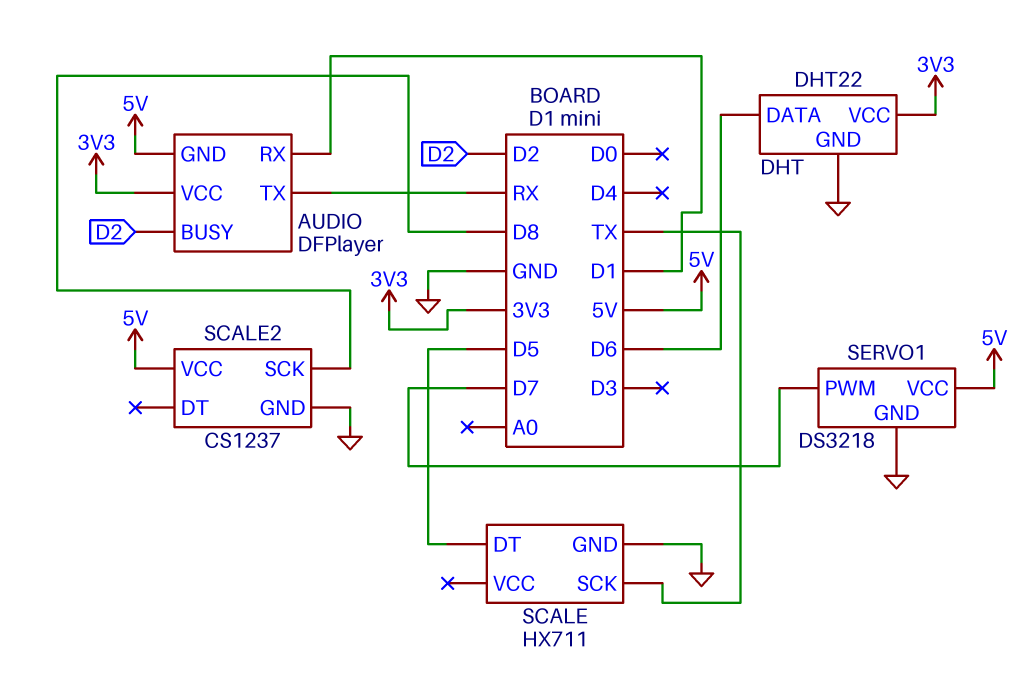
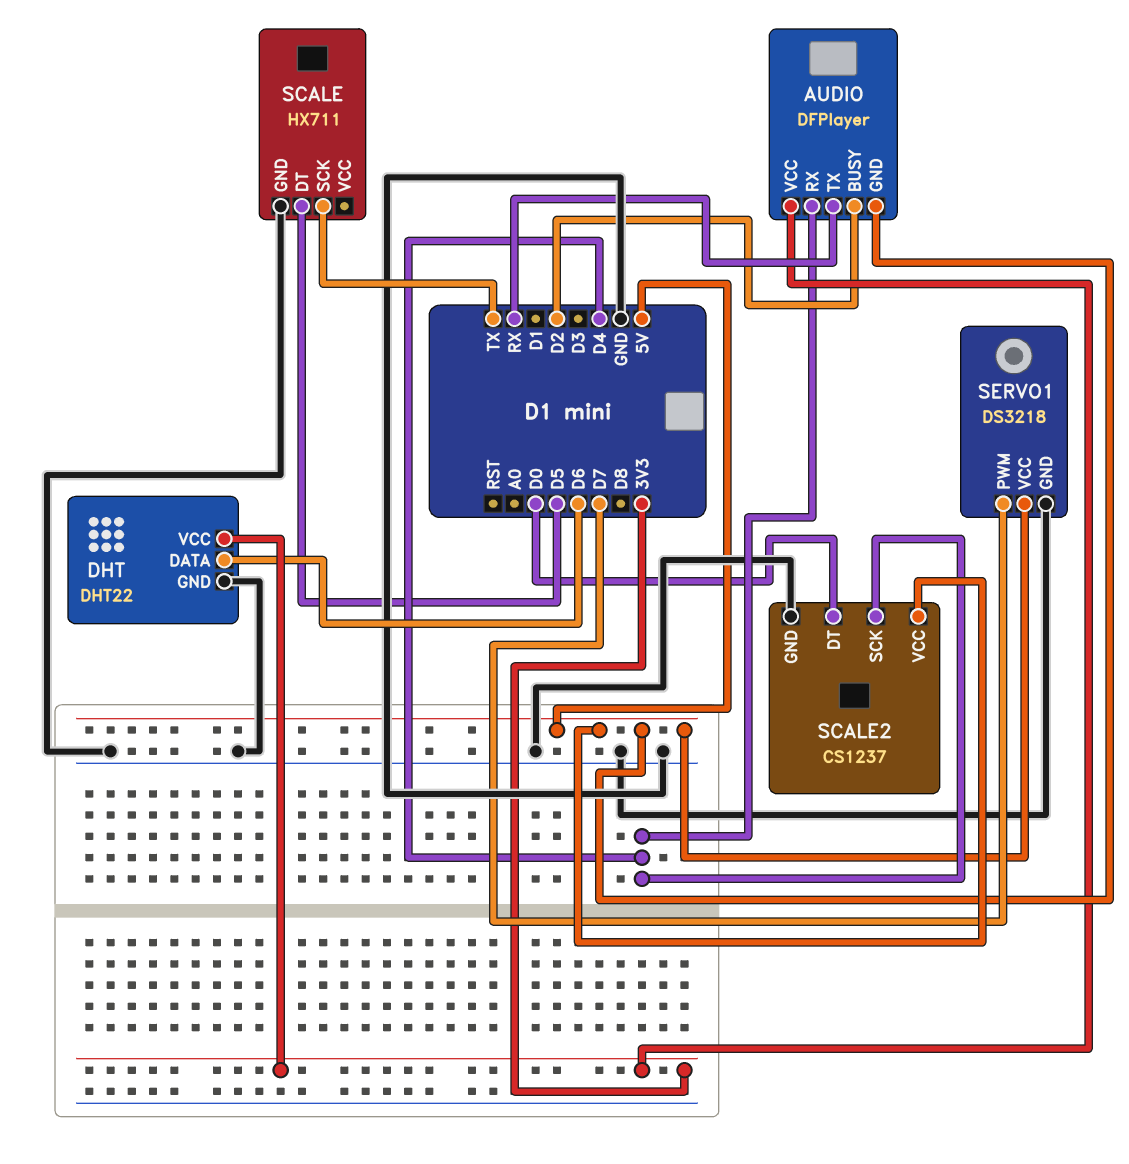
AUDIO pin RX: D1 -> D4
SCALE2 pin DT: none -> D0
SCALE2 pin SCK: D8 -> D4

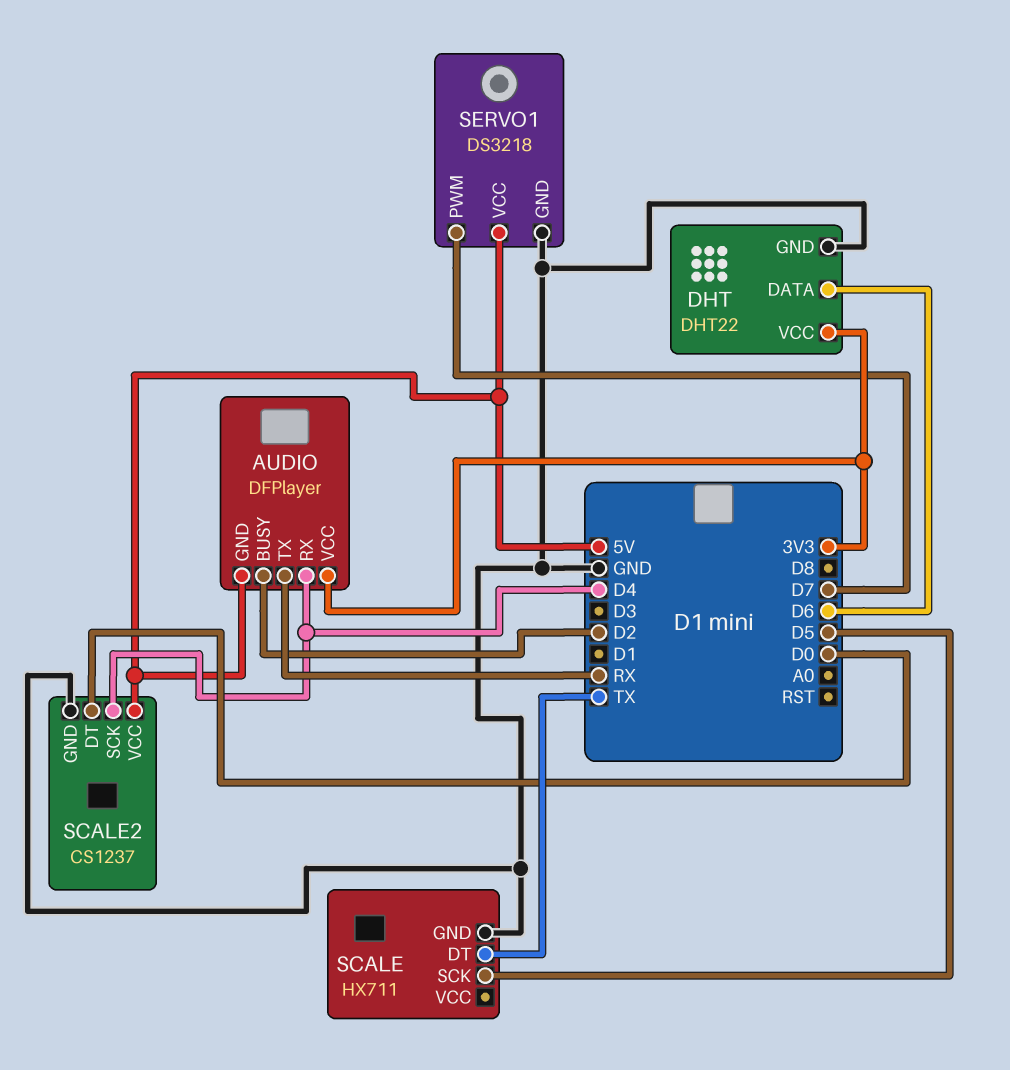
SCALE pin DT: D5 -> TX
SCALE pin SCK: TX -> D5

